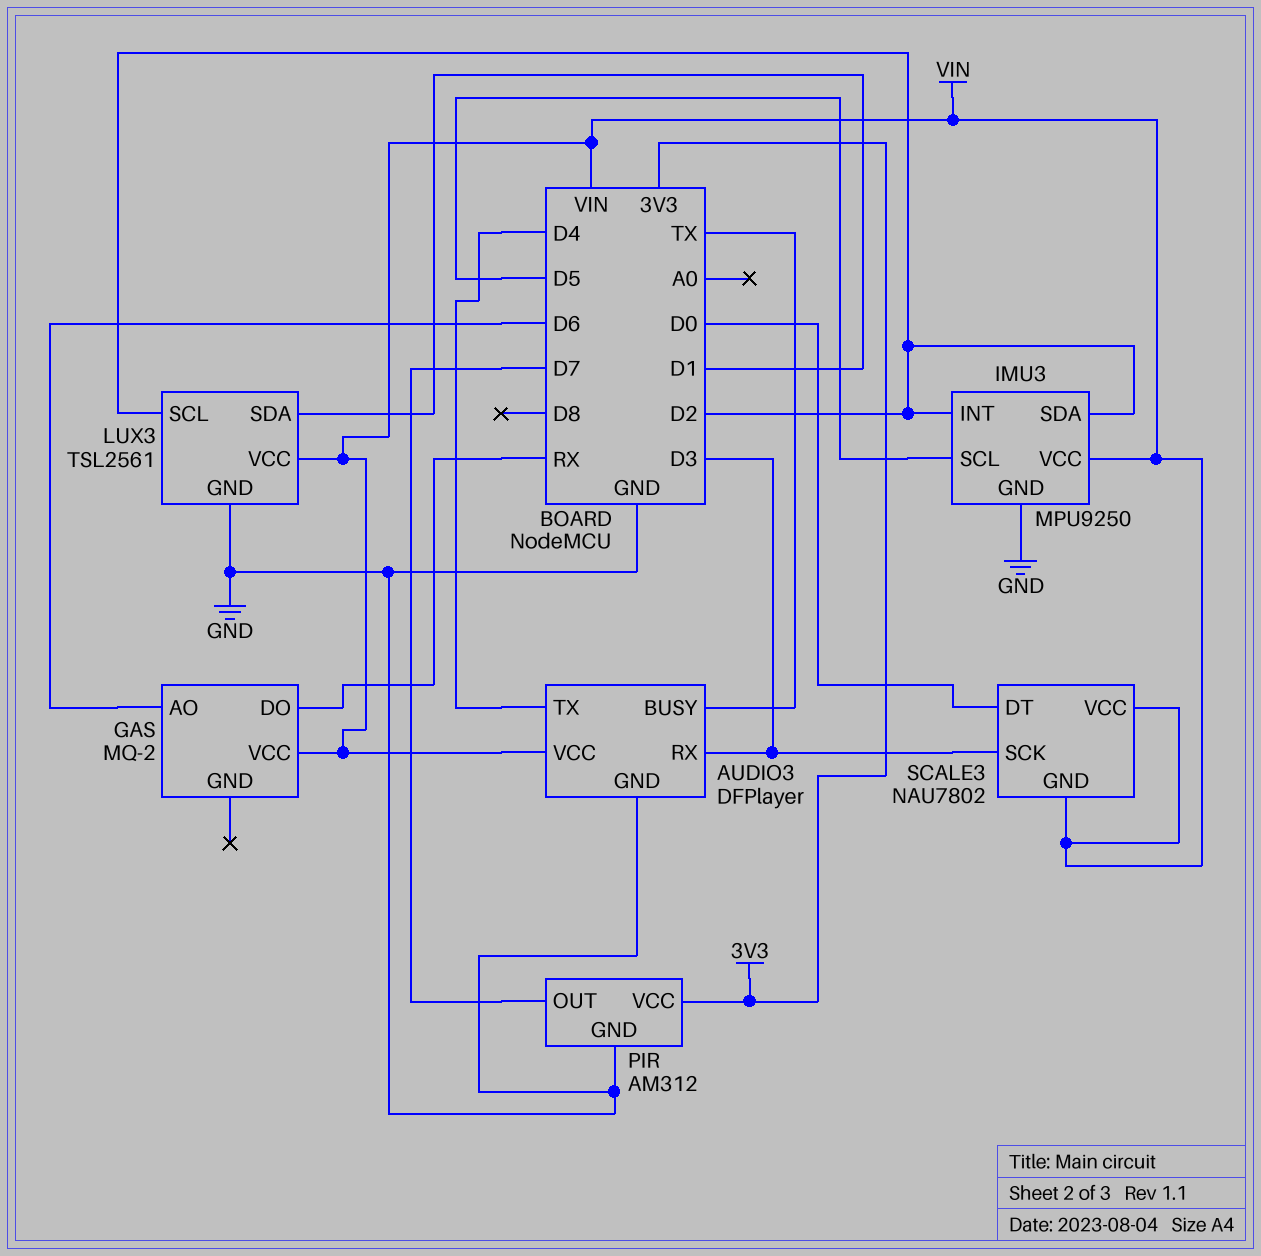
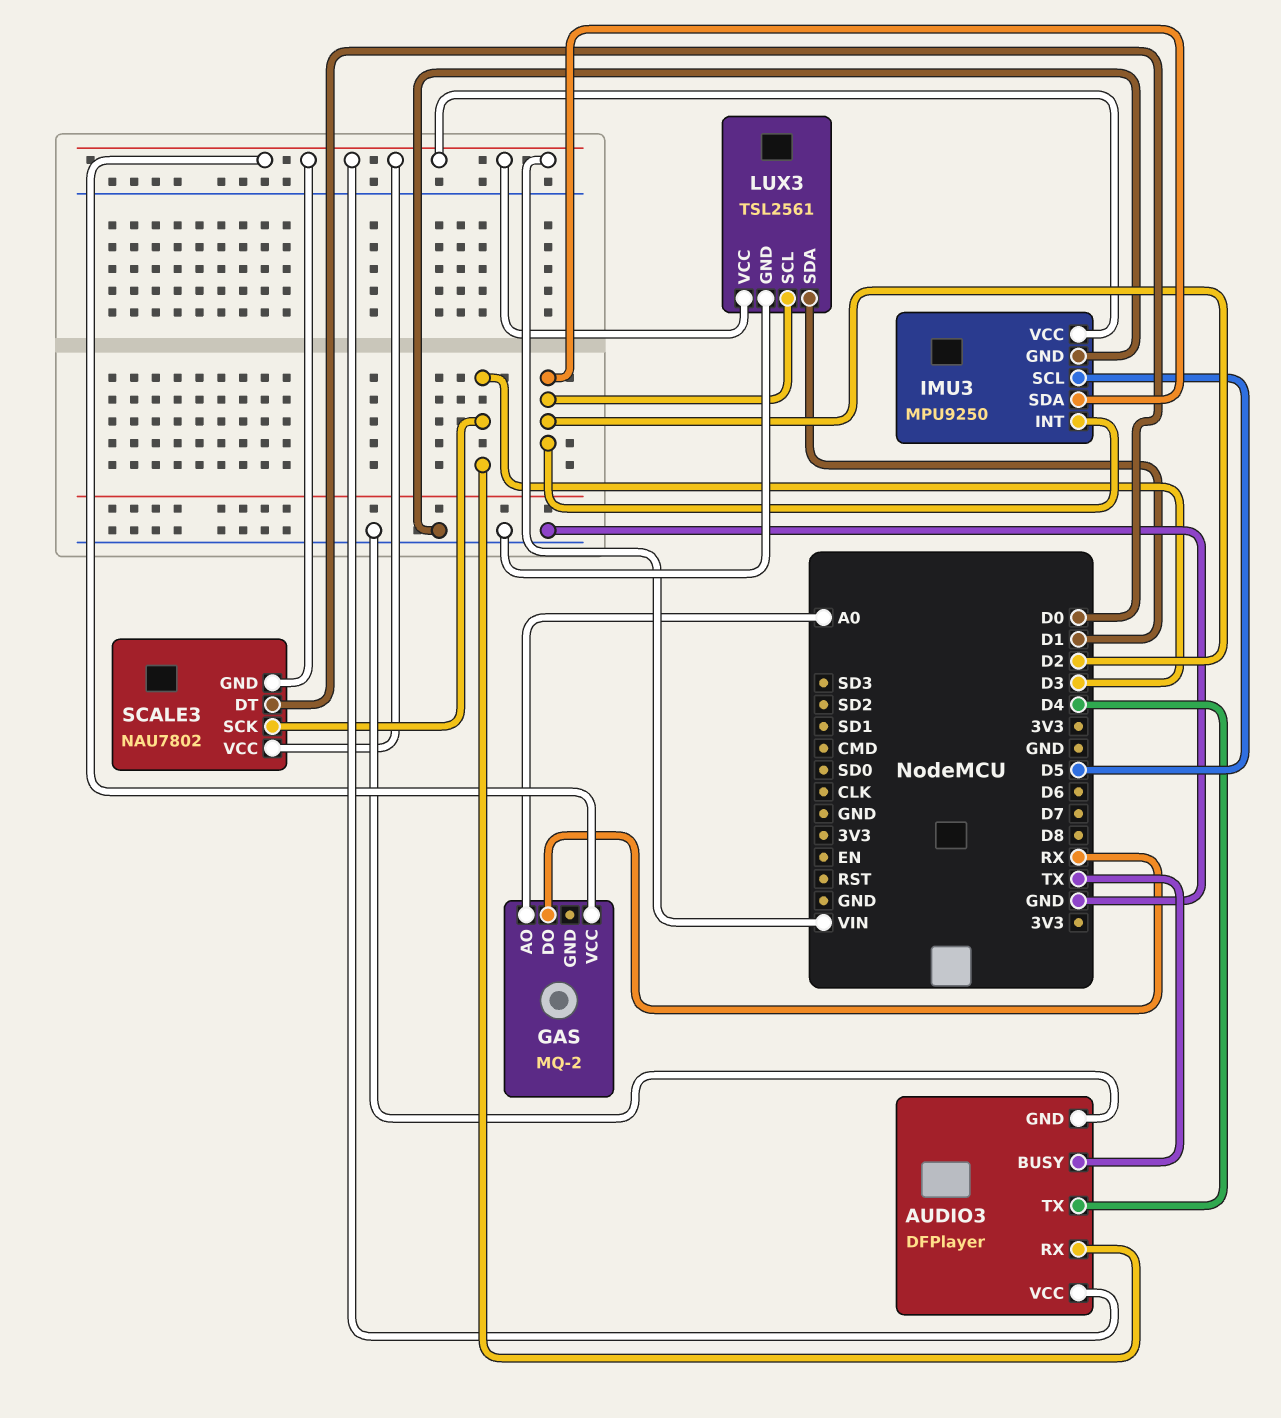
GAS pin AO: D6 -> A0
PIR: AM312 -> none
PIR pin GND: GND -> none
PIR pin OUT: D7 -> none
PIR pin VCC: 3V3 -> none

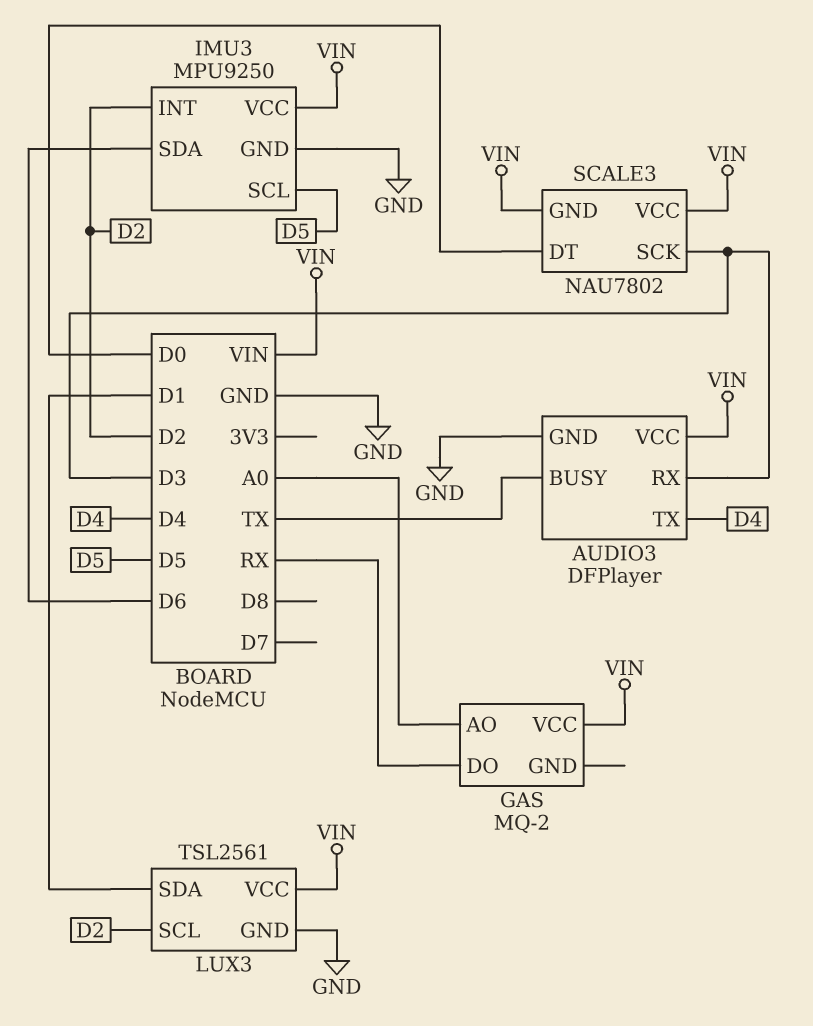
IMU3 pin SDA: D2 -> D6

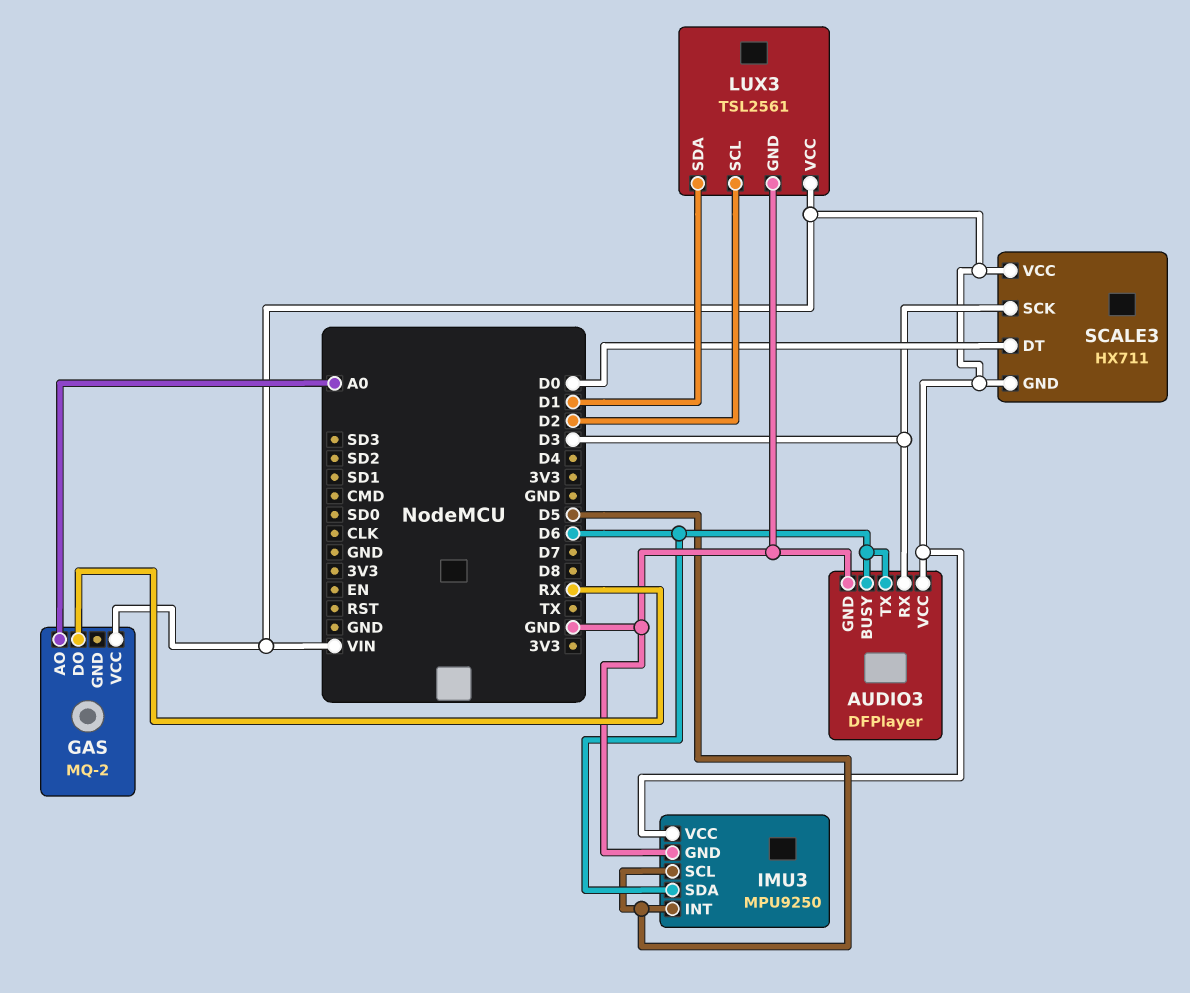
AUDIO3 pin BUSY: TX -> D6
AUDIO3 pin TX: D4 -> D6
IMU3 pin INT: D2 -> D5
SCALE3: NAU7802 -> HX711

